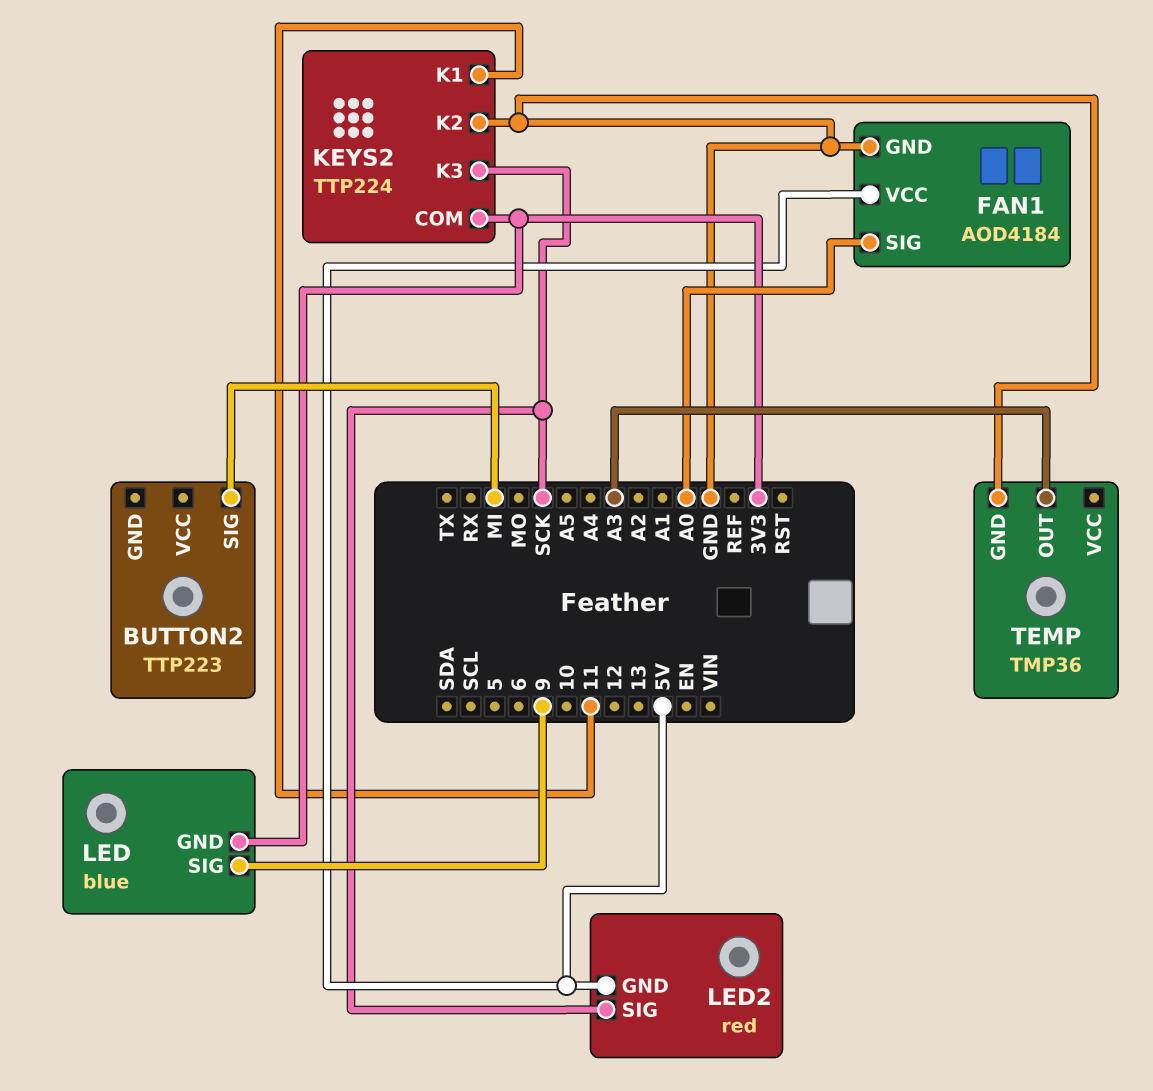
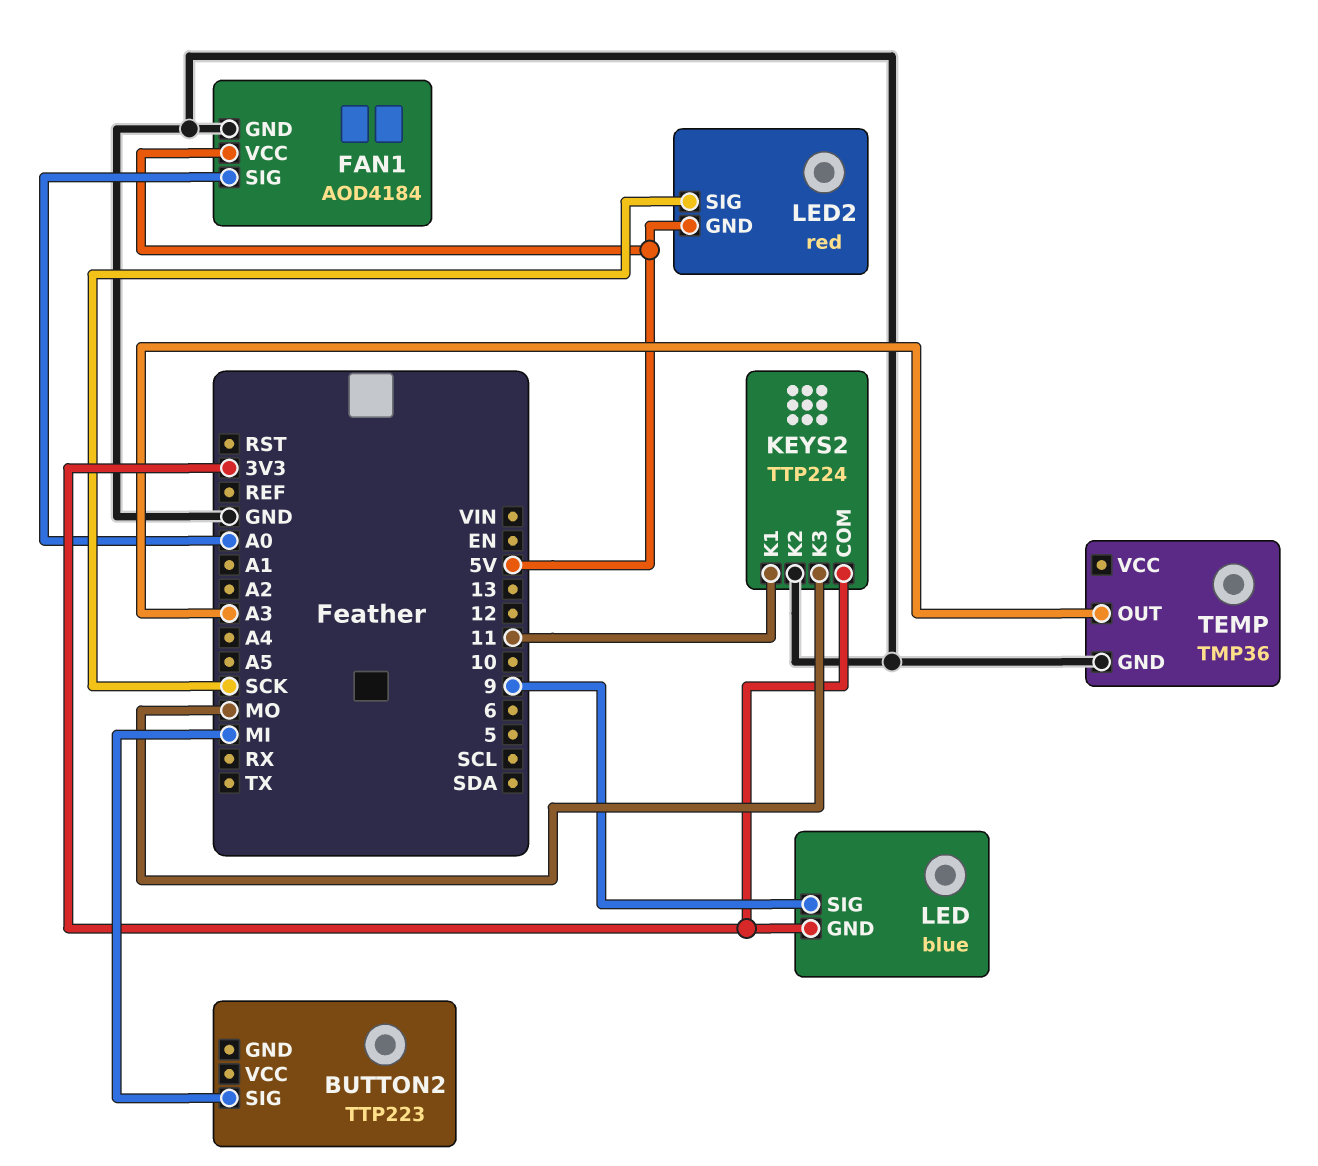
KEYS2 pin K3: SCK -> MO

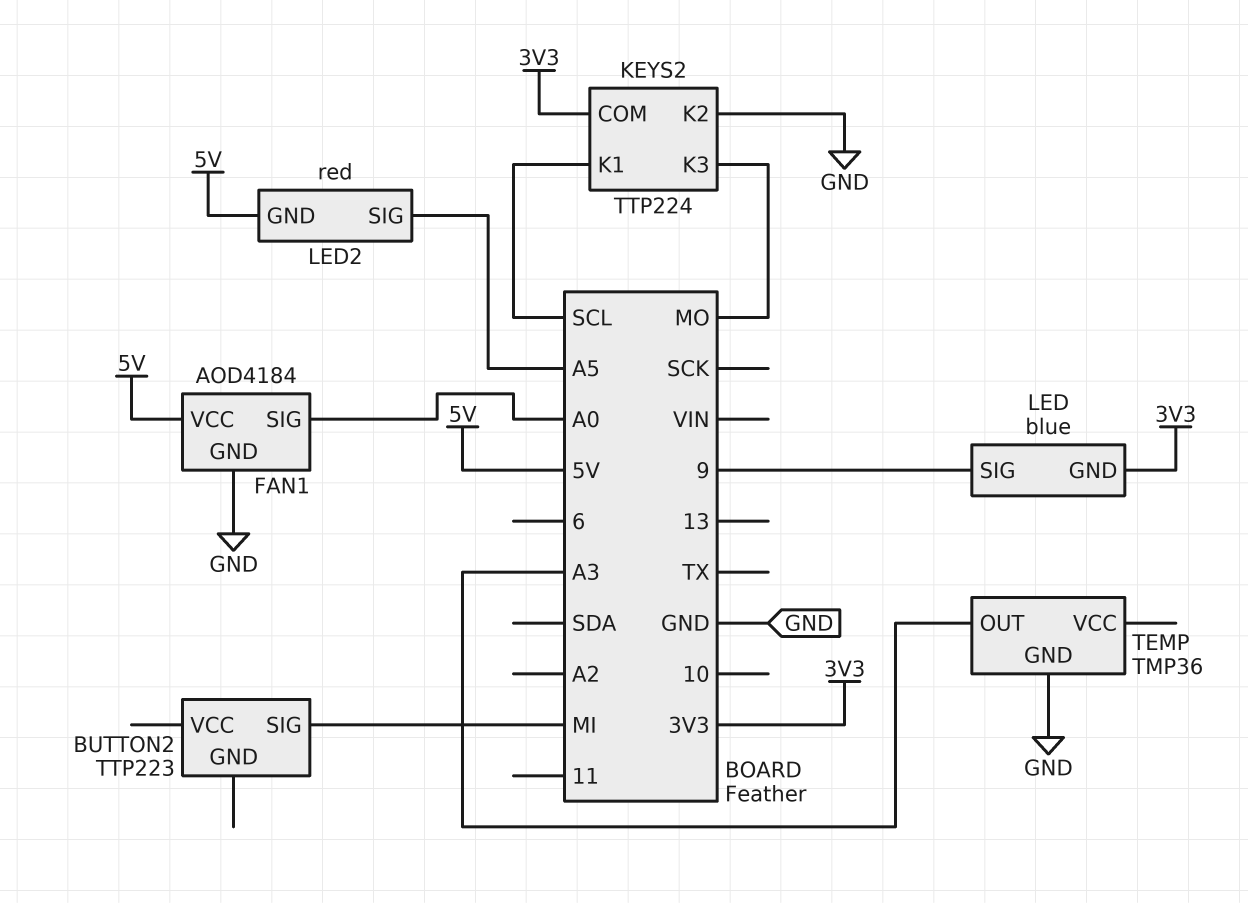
KEYS2 pin K1: 11 -> SCL
LED2 pin SIG: SCK -> A5

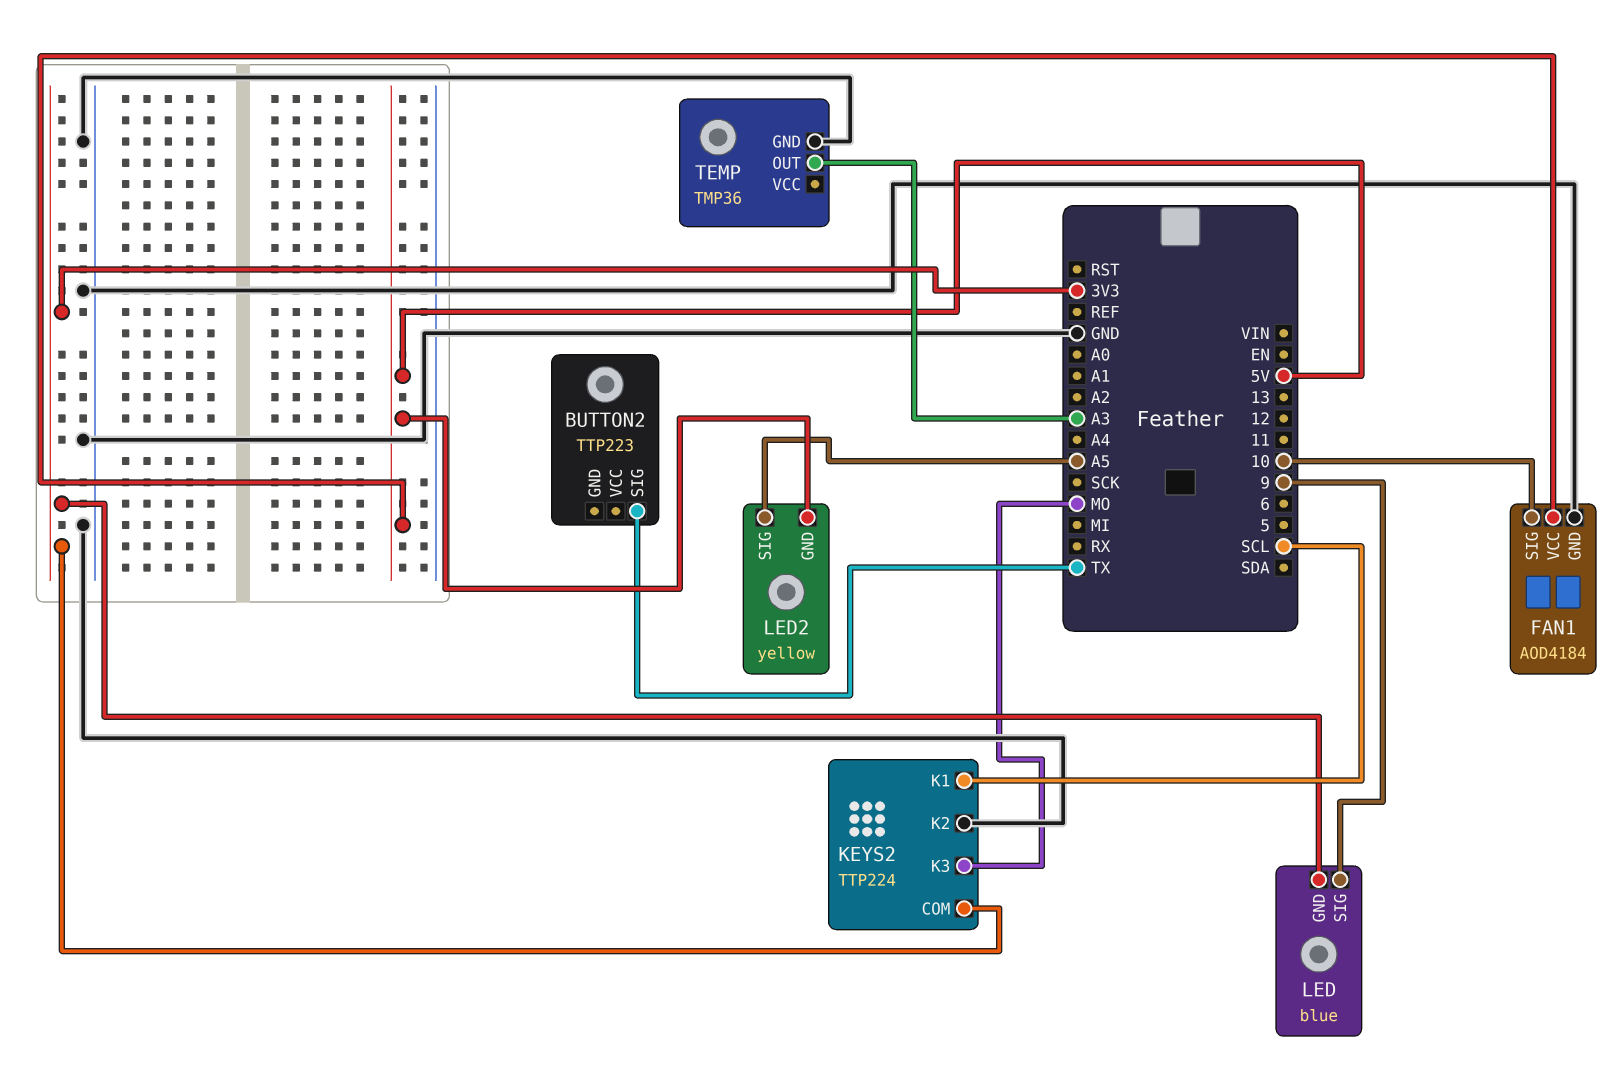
BUTTON2 pin SIG: MI -> TX
FAN1 pin SIG: A0 -> 10
LED2: red -> yellow

